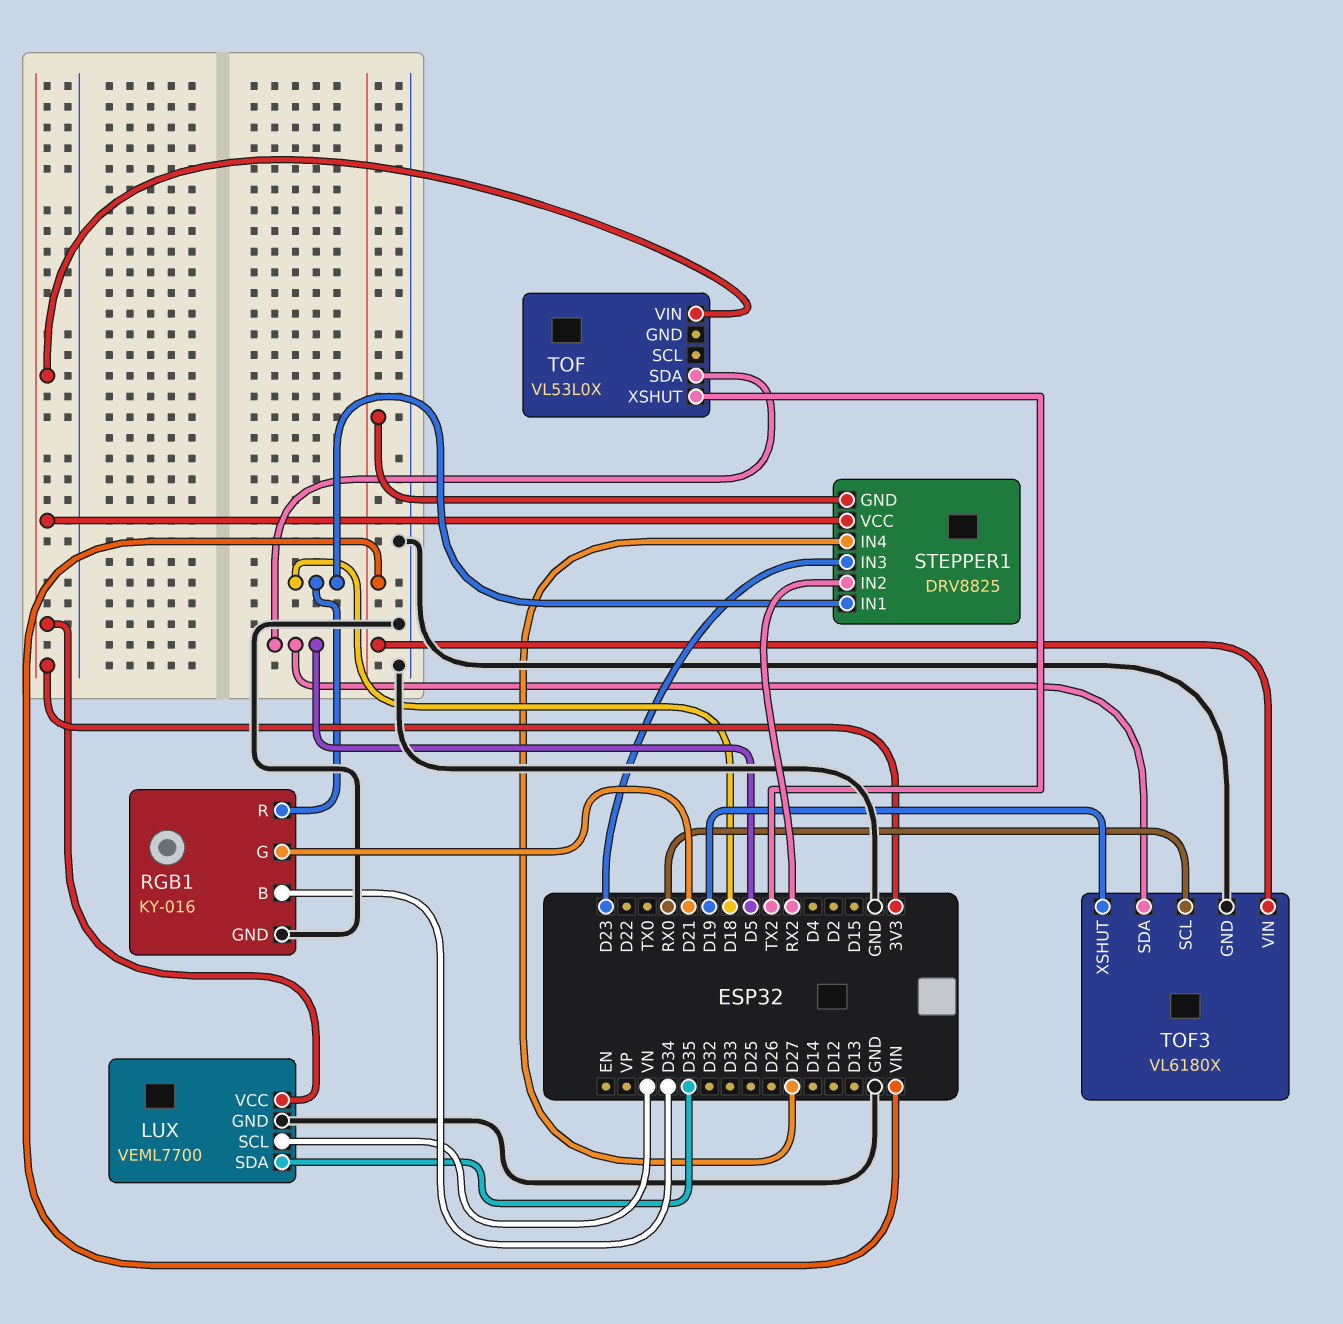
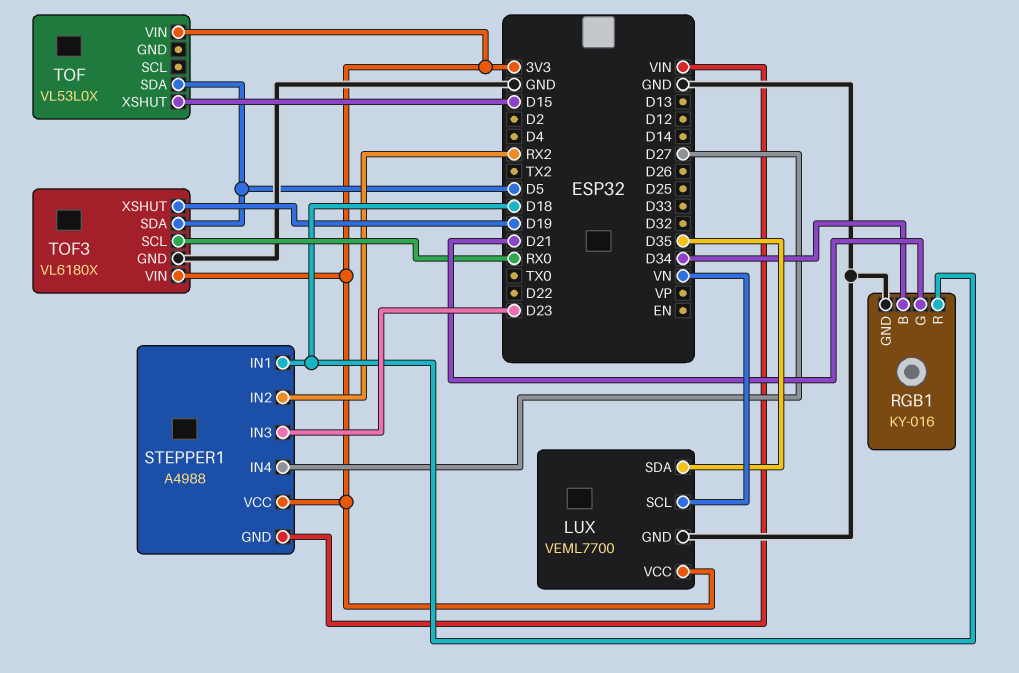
STEPPER1: DRV8825 -> A4988
TOF pin XSHUT: TX2 -> D15
TOF3 pin VIN: VIN -> 3V3

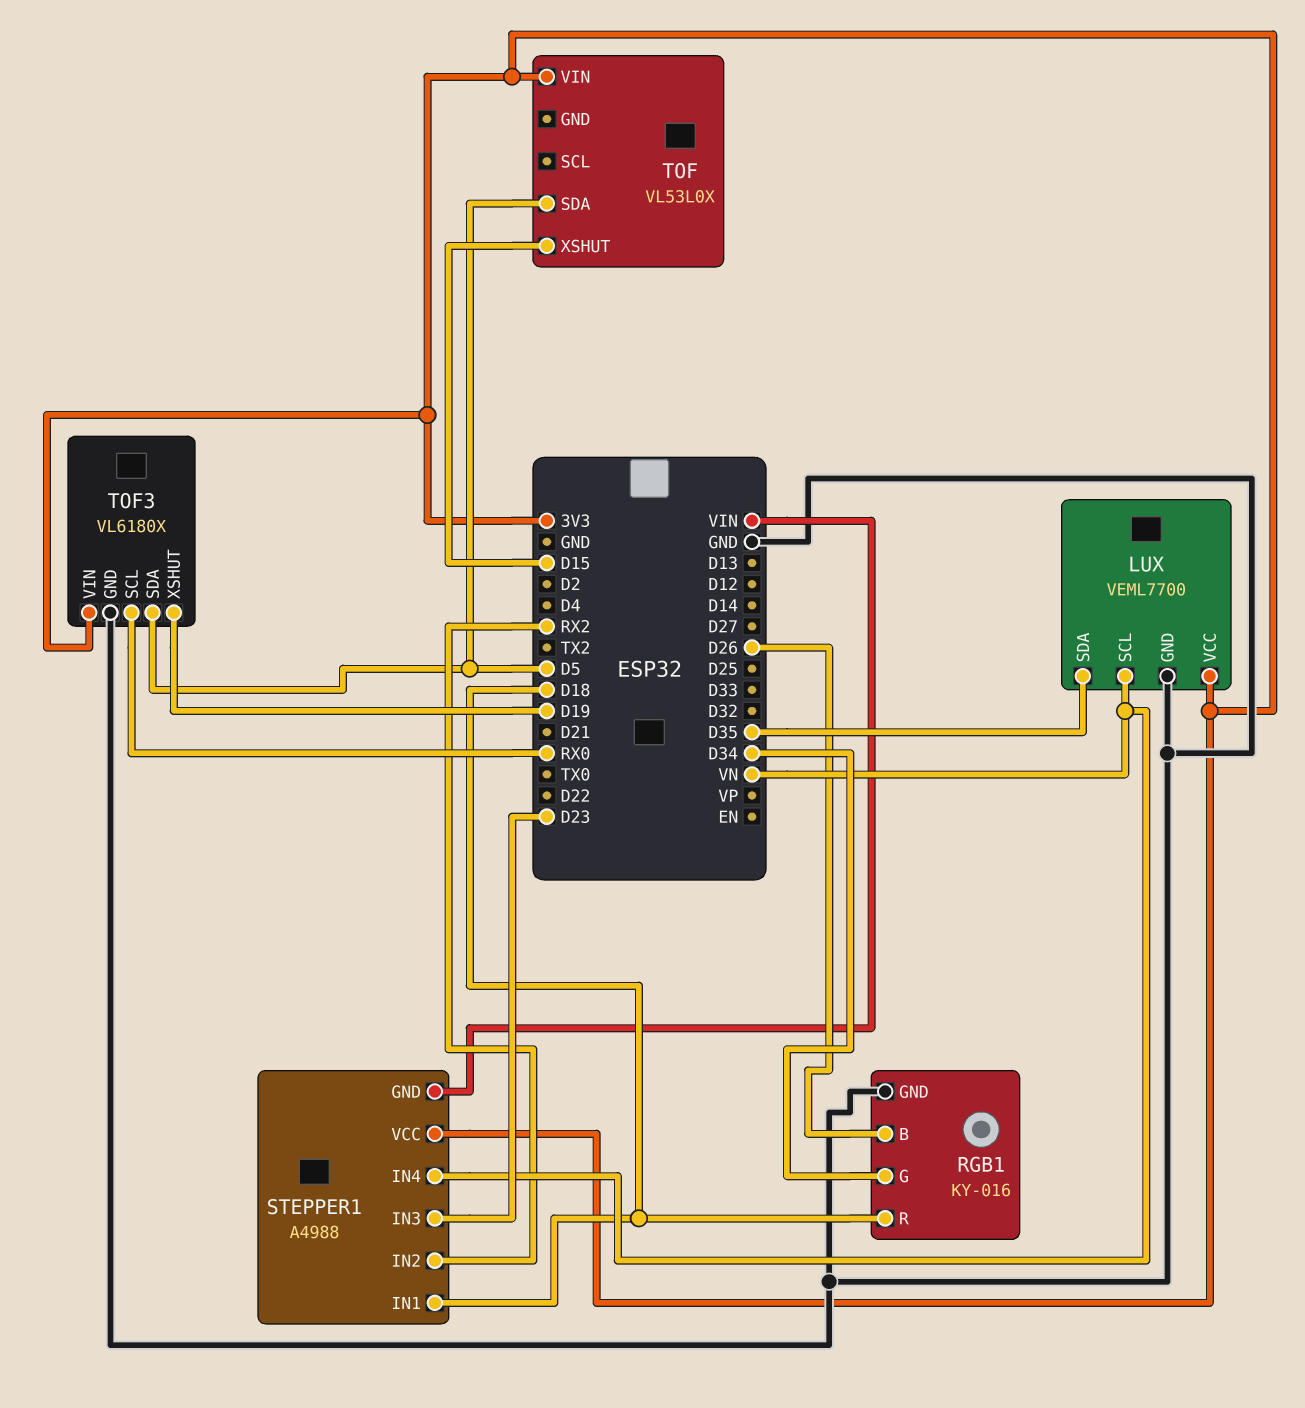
RGB1 pin B: D34 -> D26
RGB1 pin G: D21 -> D34
STEPPER1 pin IN4: D27 -> VN

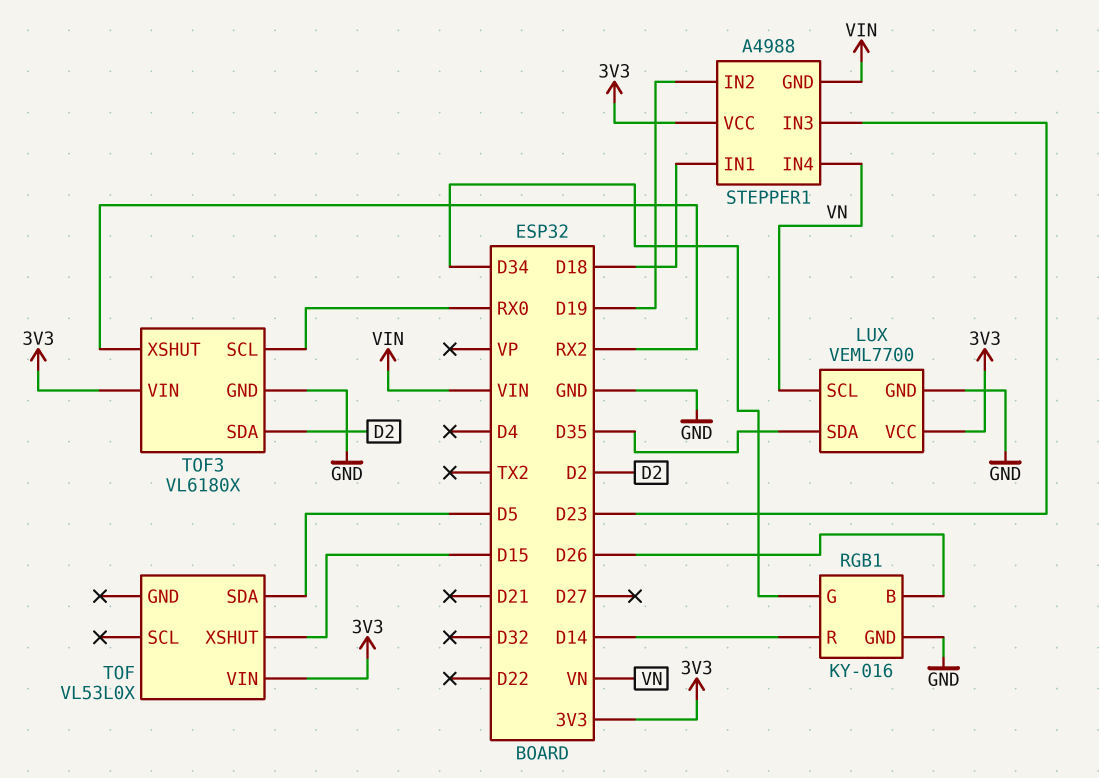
RGB1 pin R: D18 -> D14
STEPPER1 pin IN2: RX2 -> D19
TOF3 pin SDA: D5 -> D2
TOF3 pin XSHUT: D19 -> RX2

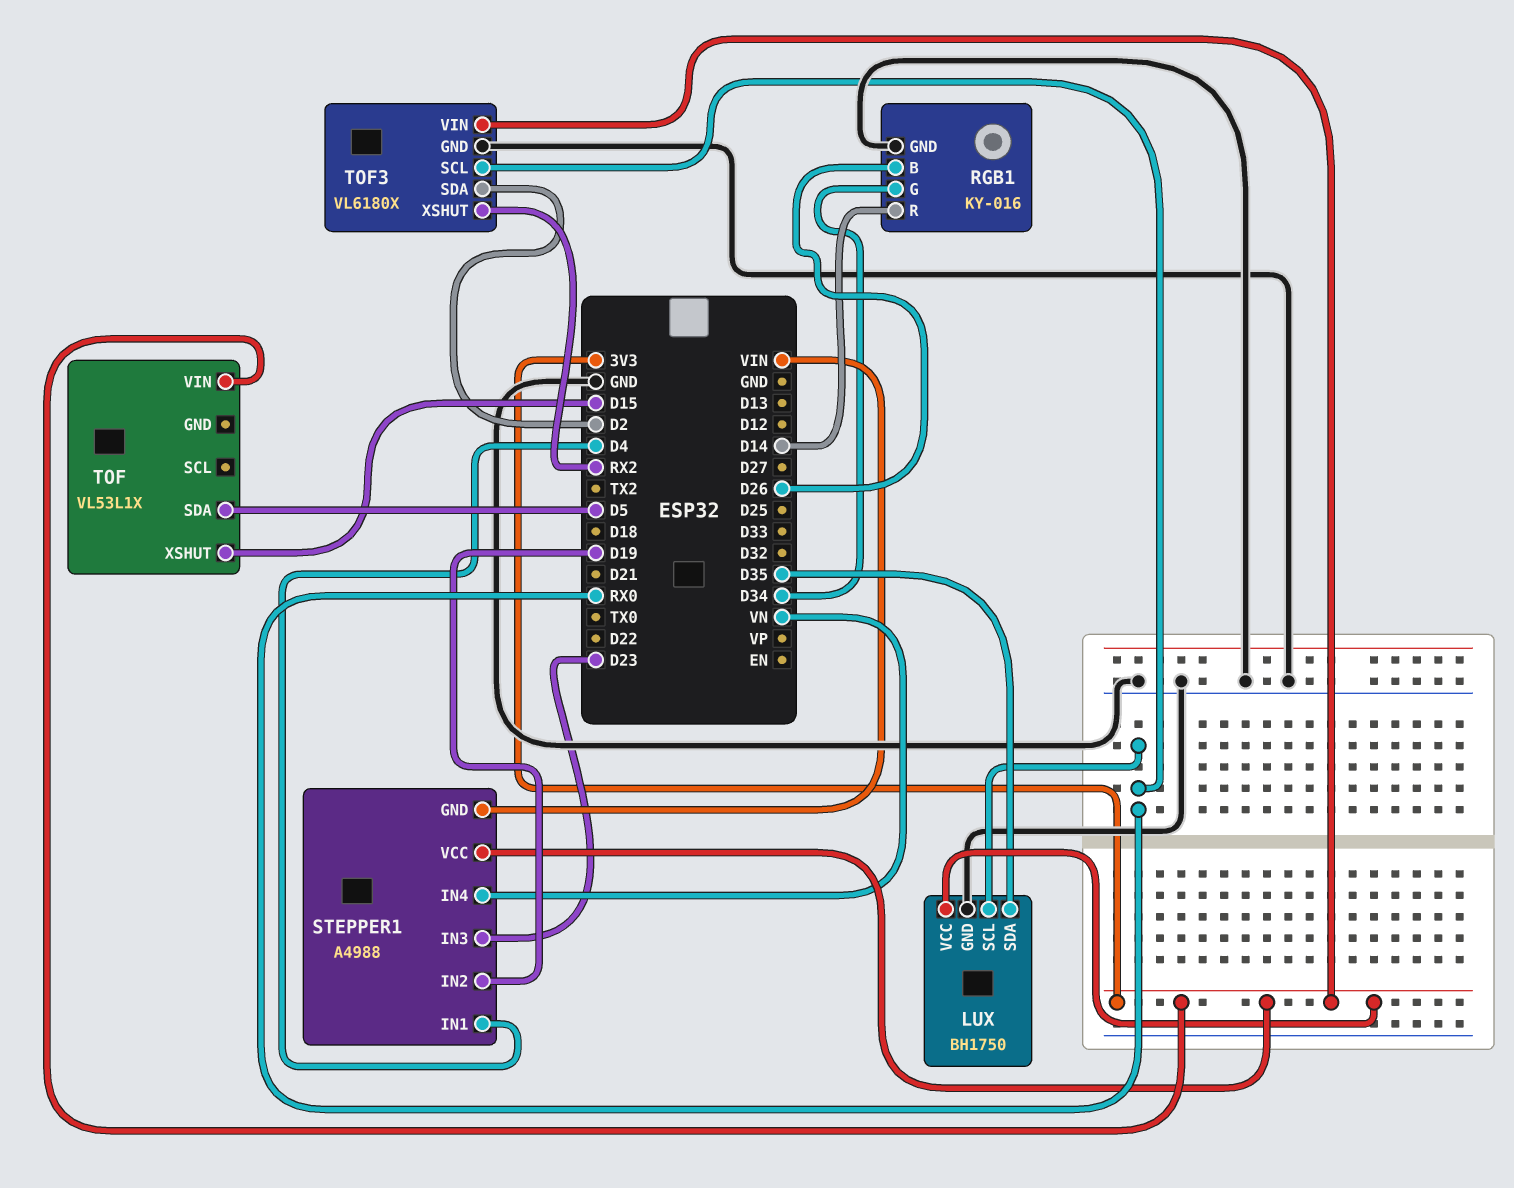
LUX: VEML7700 -> BH1750
LUX pin SCL: VN -> RX0
STEPPER1 pin IN1: D18 -> D4
TOF: VL53L0X -> VL53L1X

